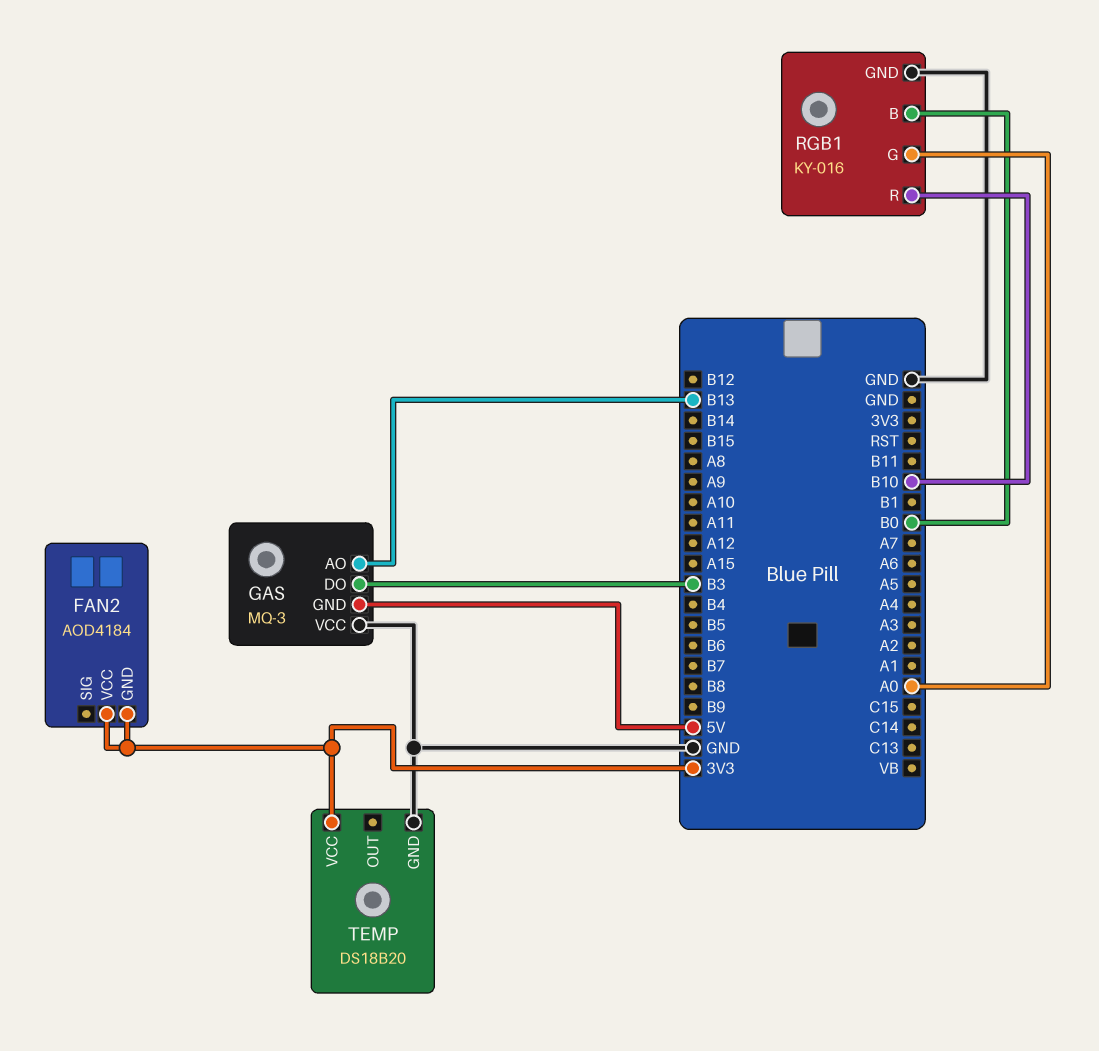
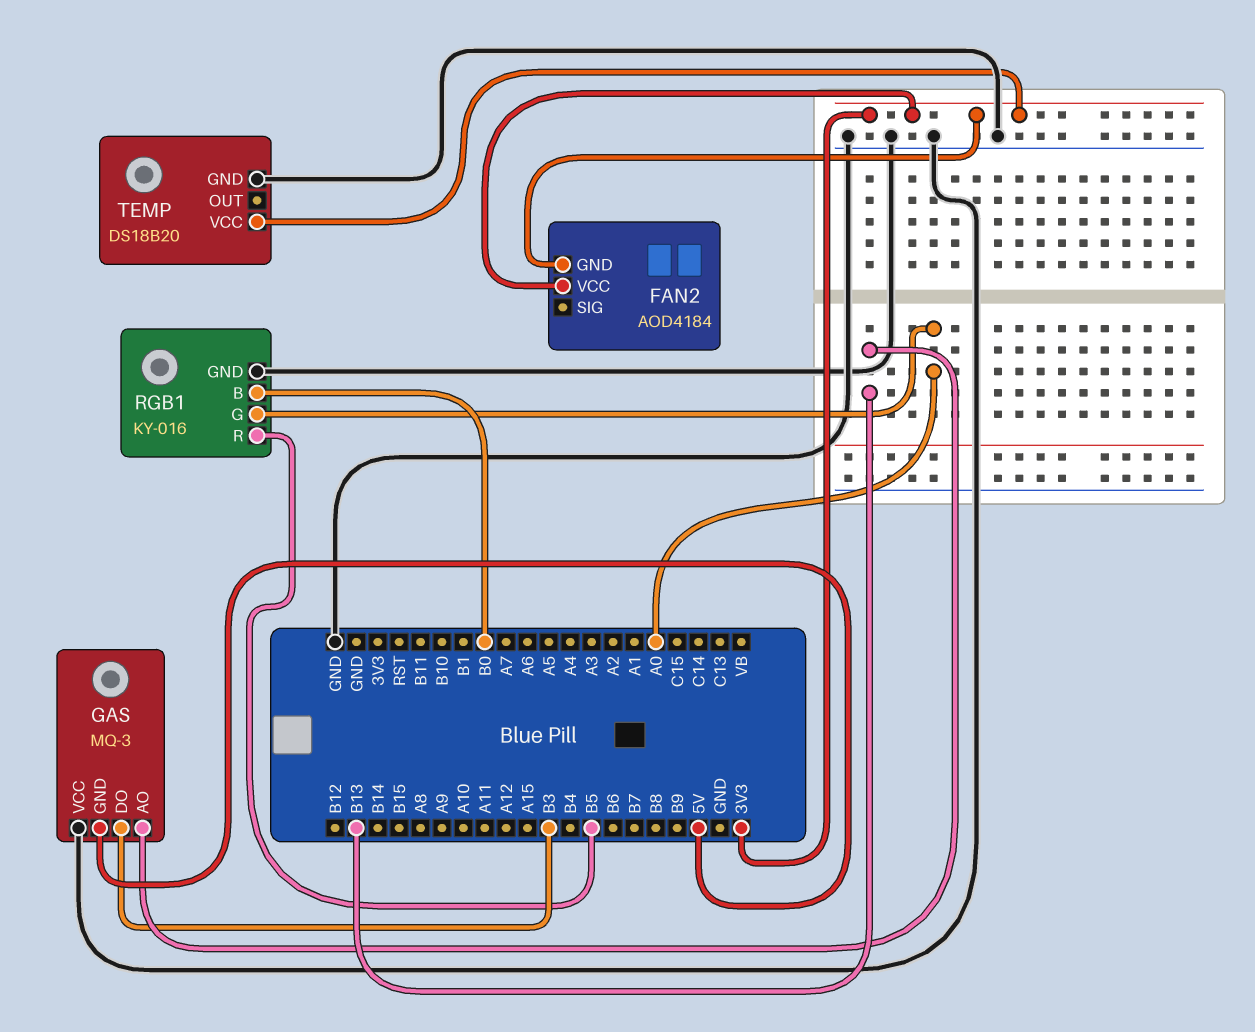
RGB1 pin R: B10 -> B5

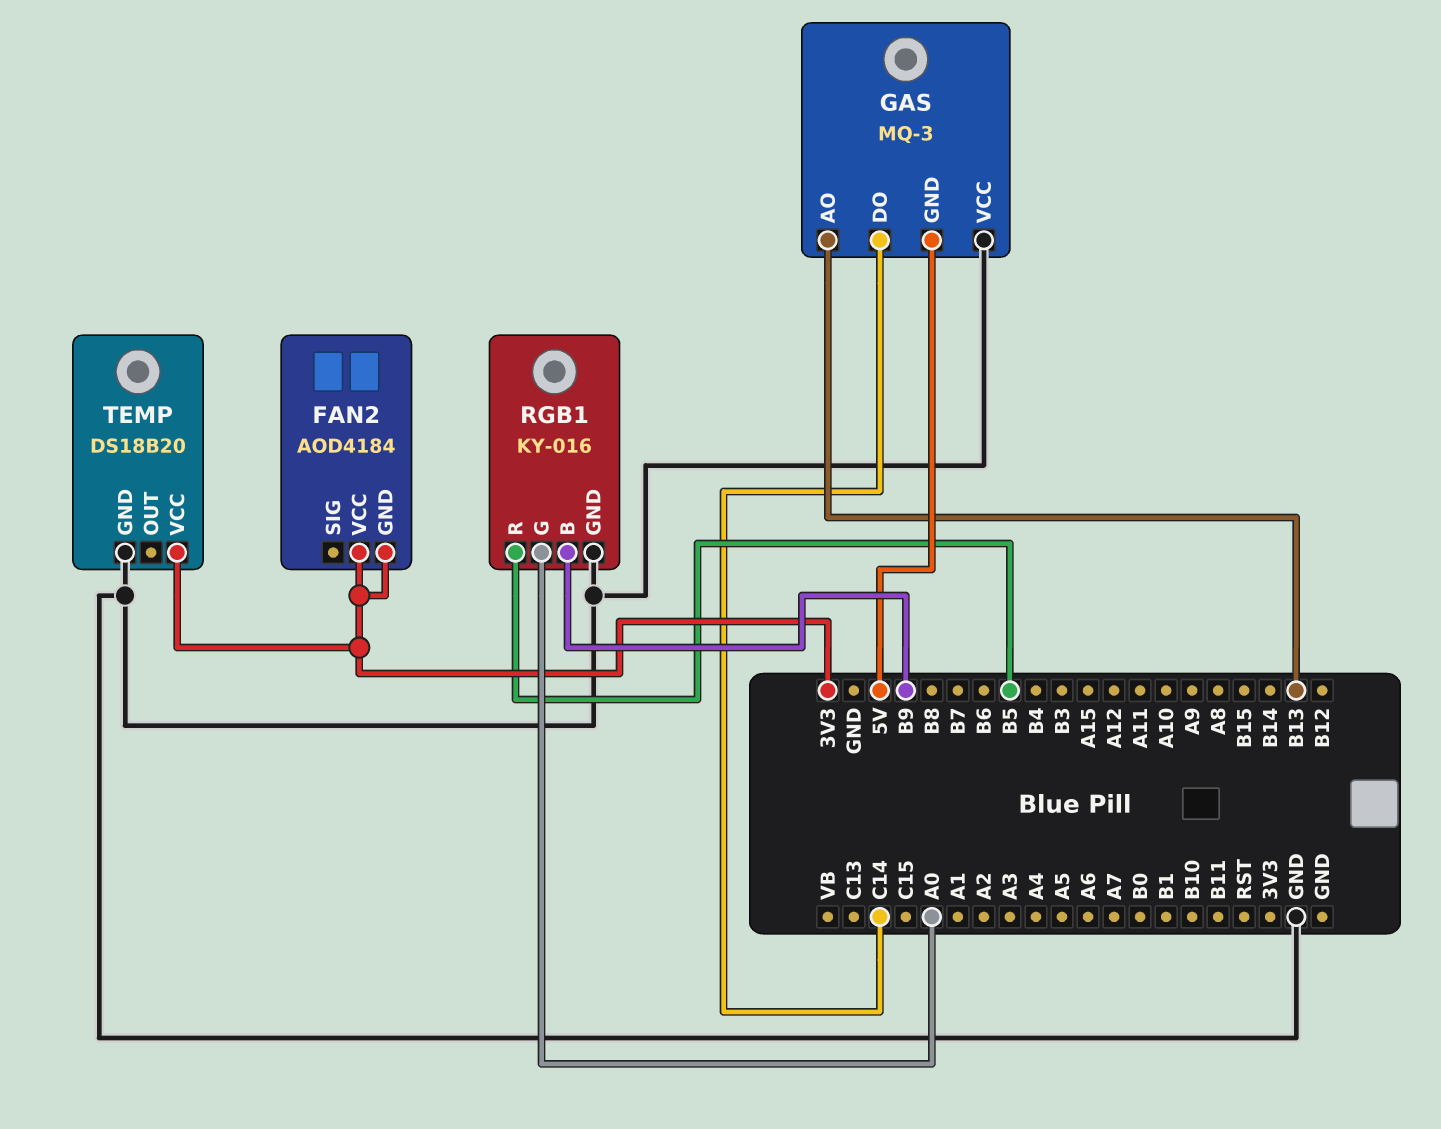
GAS pin DO: B3 -> C14
RGB1 pin B: B0 -> B9

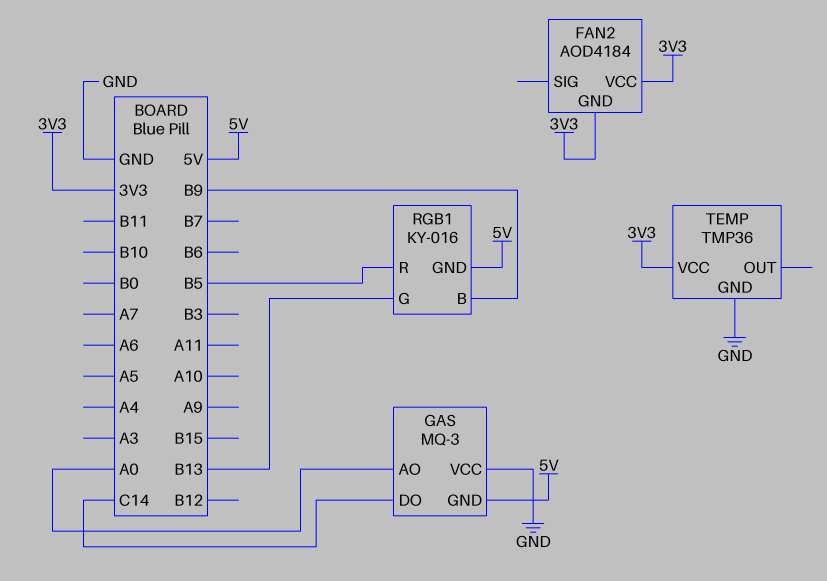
GAS pin AO: B13 -> A0
RGB1 pin G: A0 -> B13
RGB1 pin GND: GND -> 5V
TEMP: DS18B20 -> TMP36

